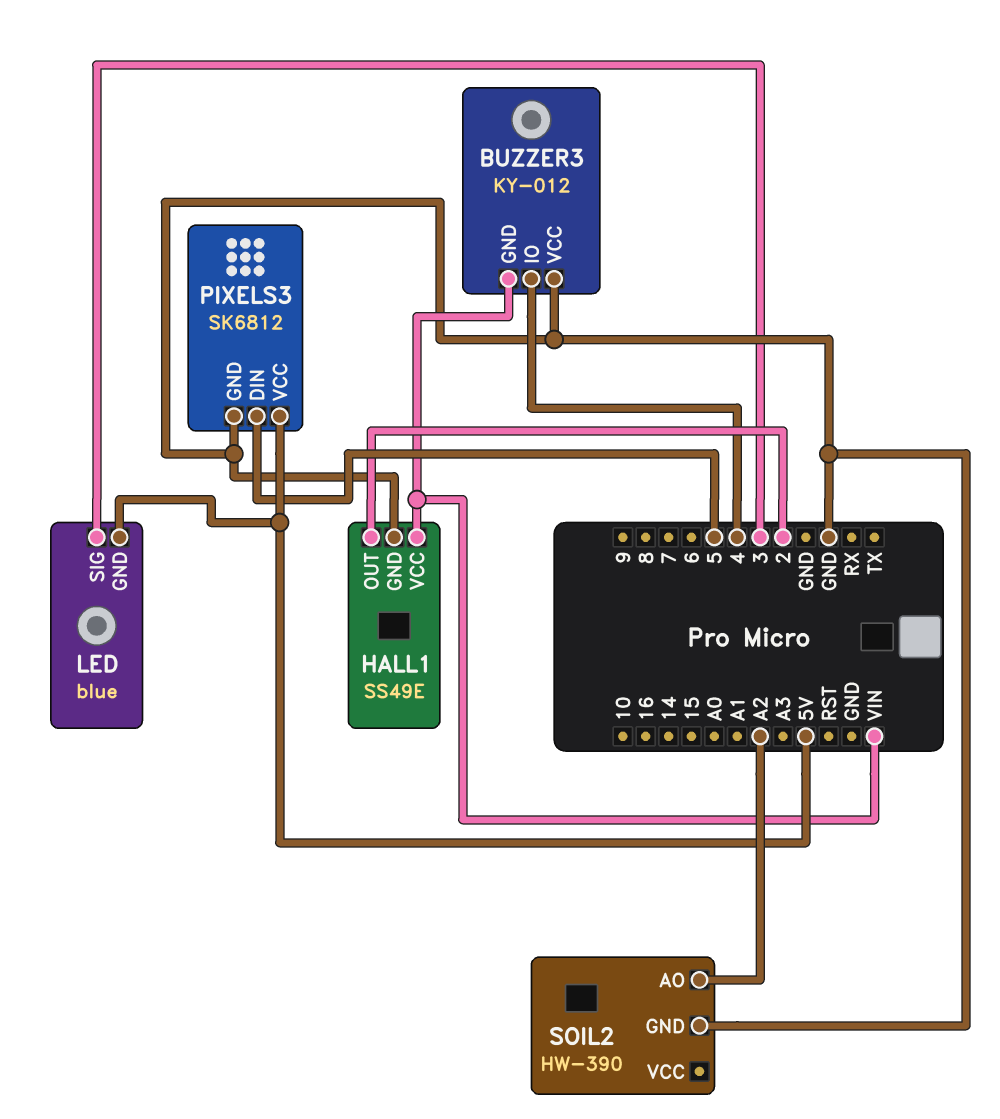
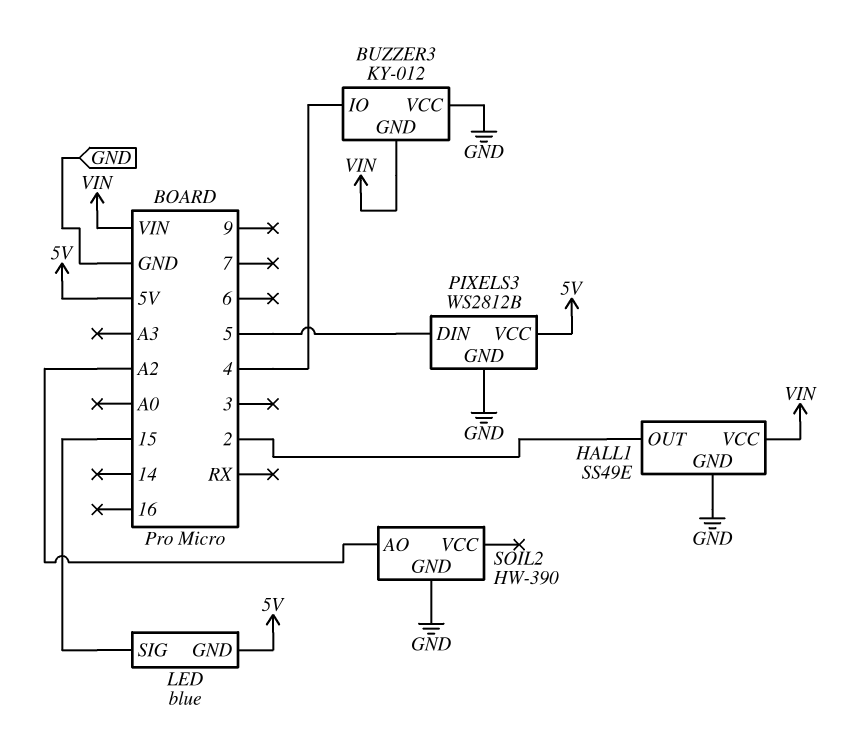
LED pin SIG: 3 -> 15
PIXELS3: SK6812 -> WS2812B

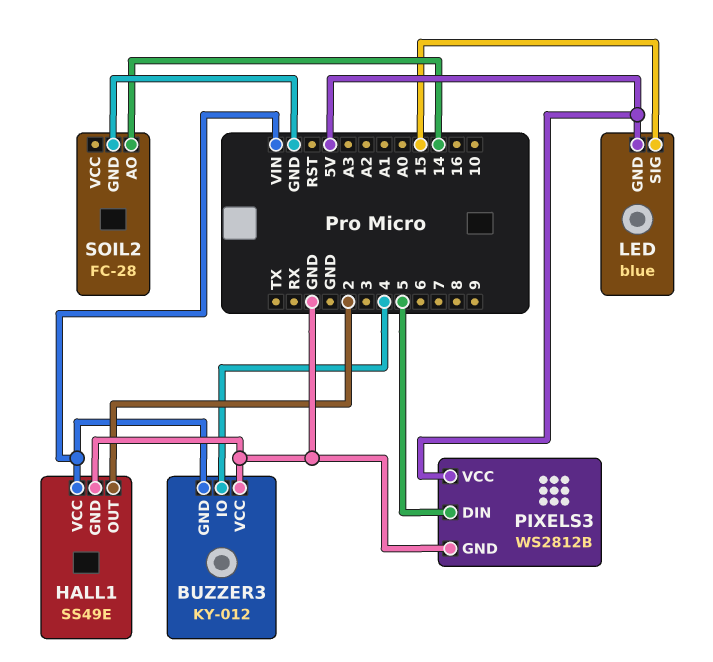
SOIL2: HW-390 -> FC-28
SOIL2 pin AO: A2 -> 14

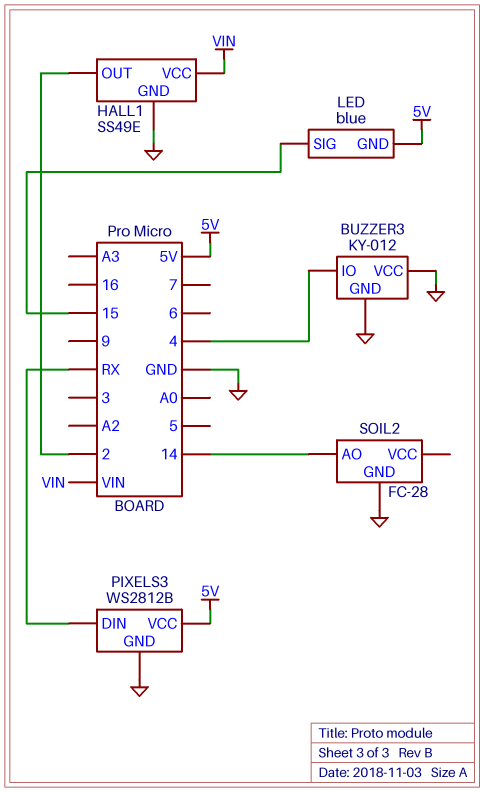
BUZZER3 pin GND: VIN -> GND
PIXELS3 pin DIN: 5 -> RX

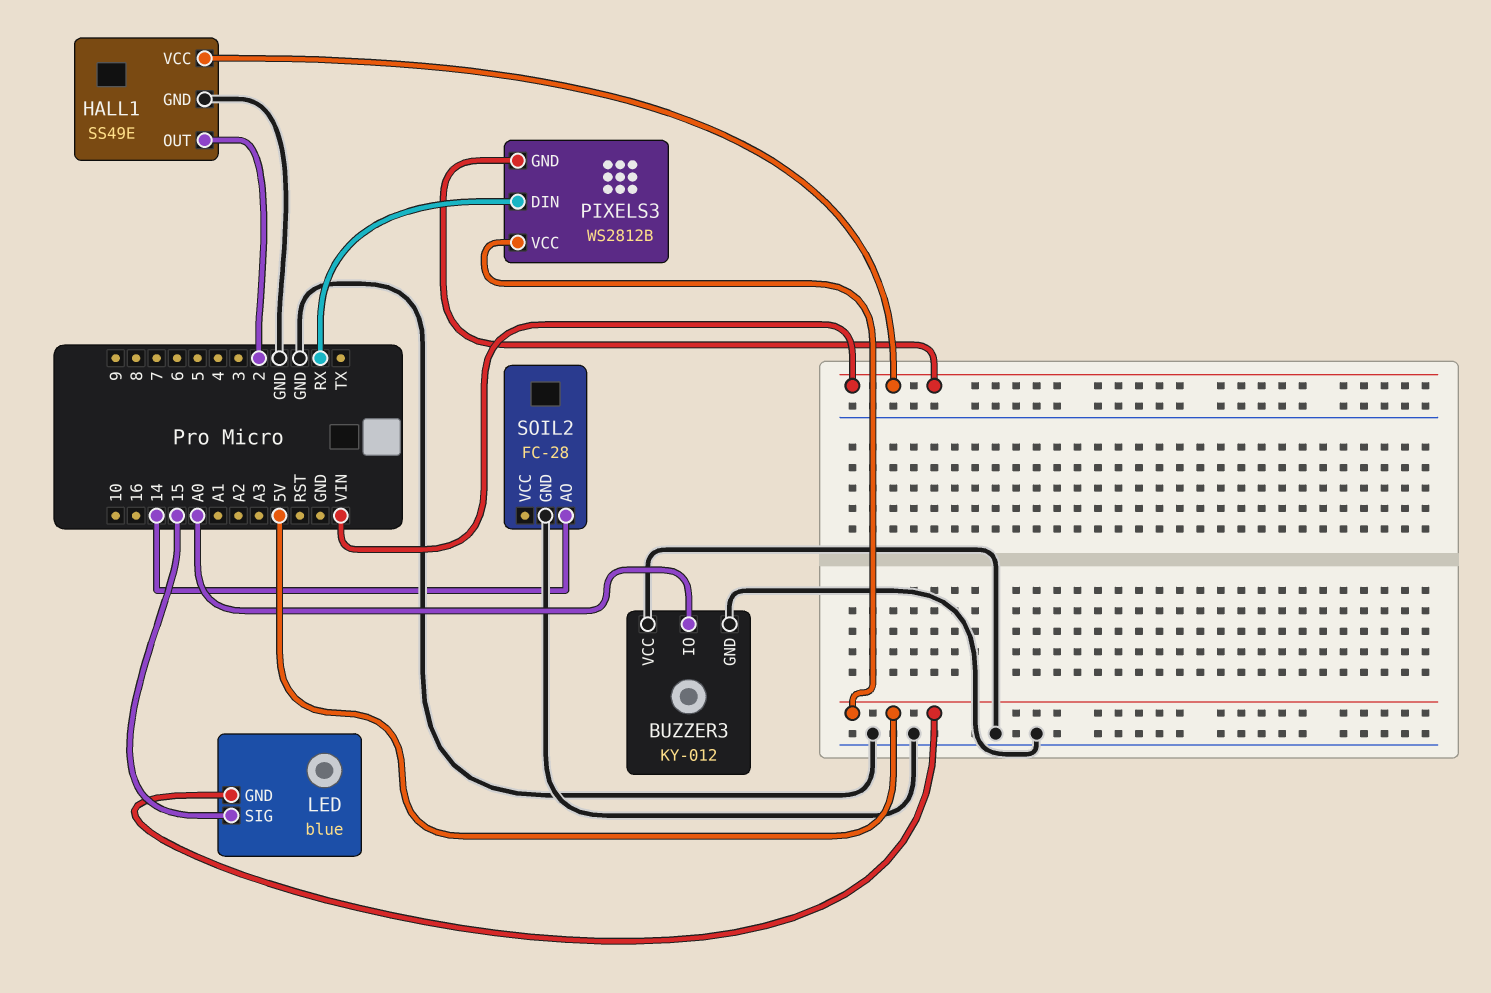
BUZZER3 pin IO: 4 -> A0
PIXELS3 pin GND: GND -> VIN

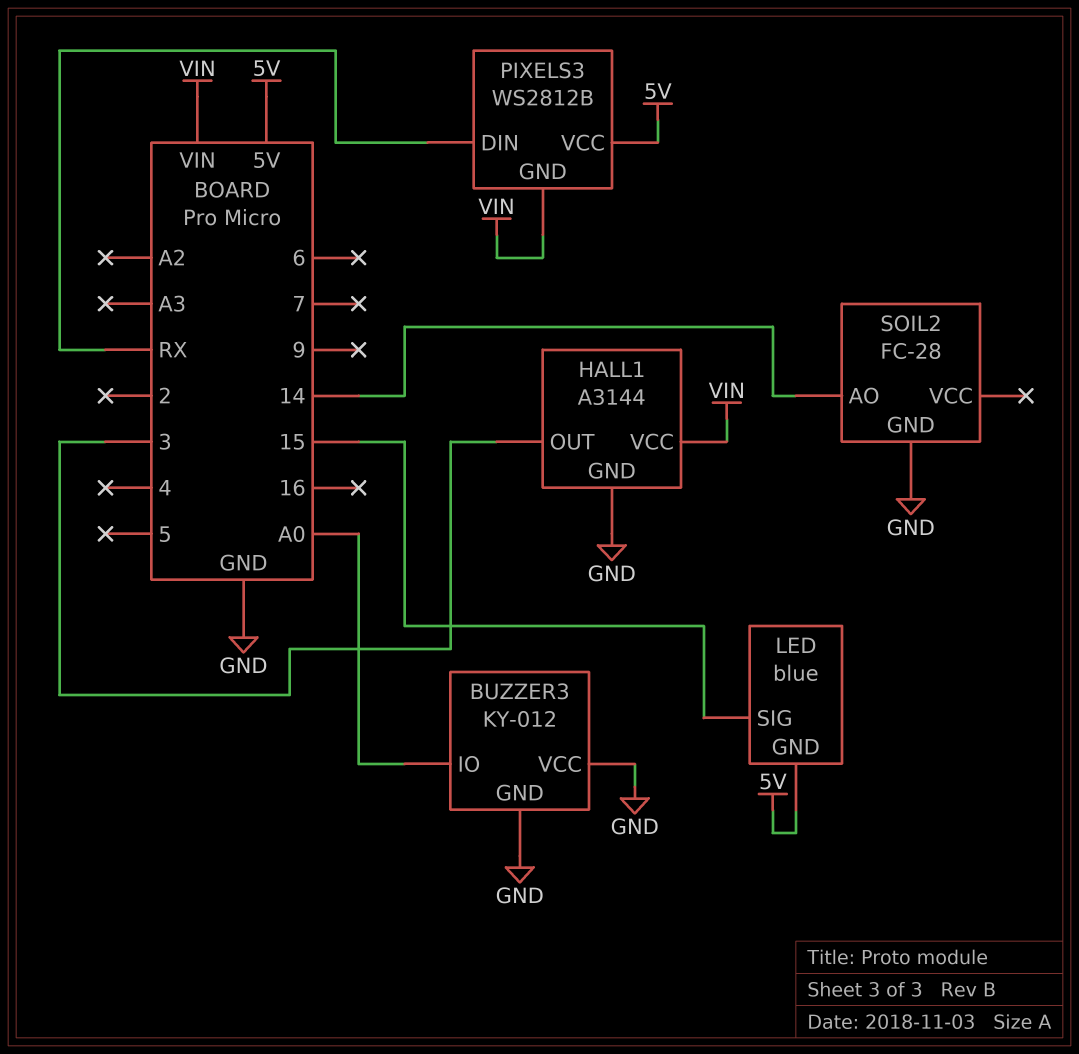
HALL1: SS49E -> A3144
HALL1 pin OUT: 2 -> 3

